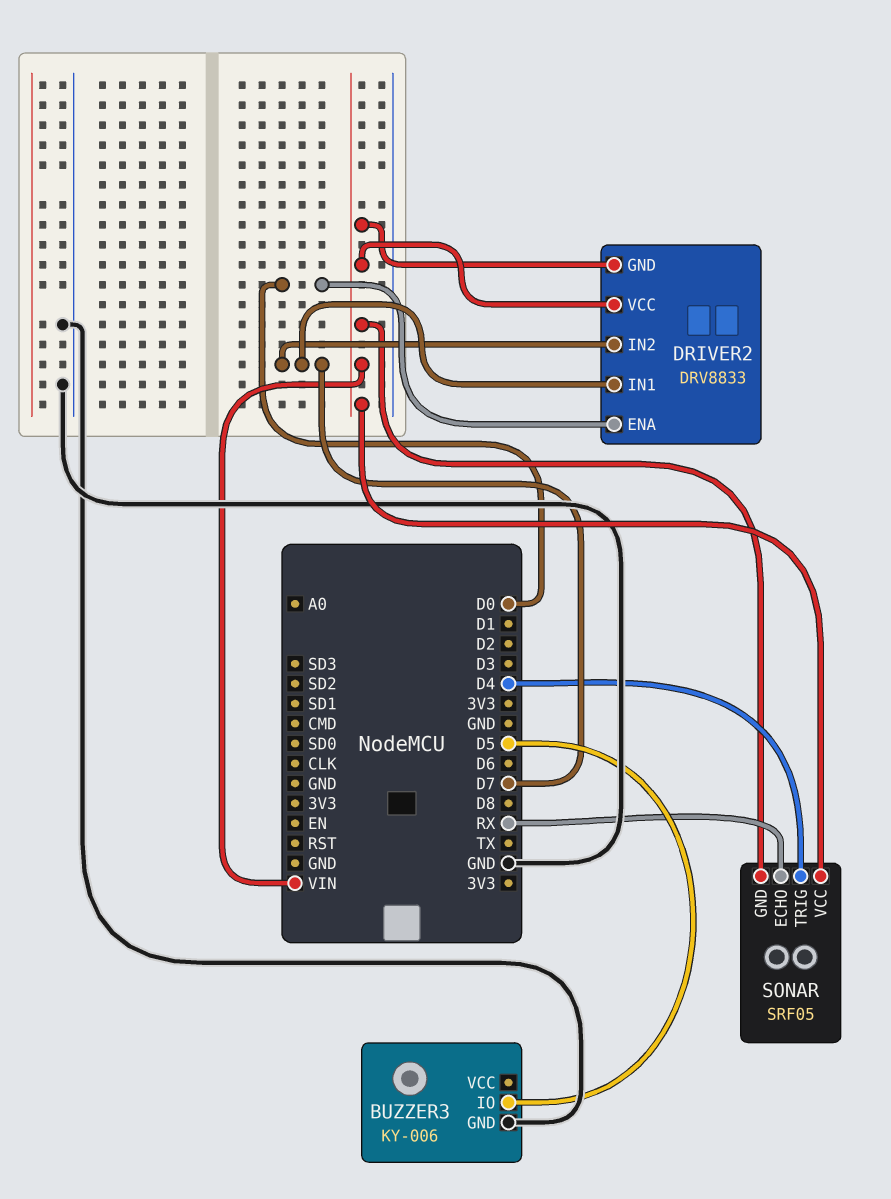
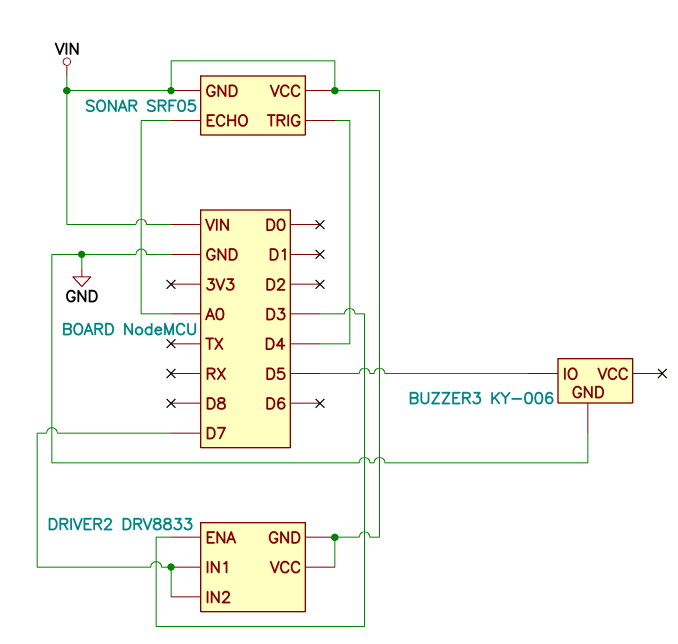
DRIVER2 pin ENA: D0 -> D3
SONAR pin ECHO: RX -> A0

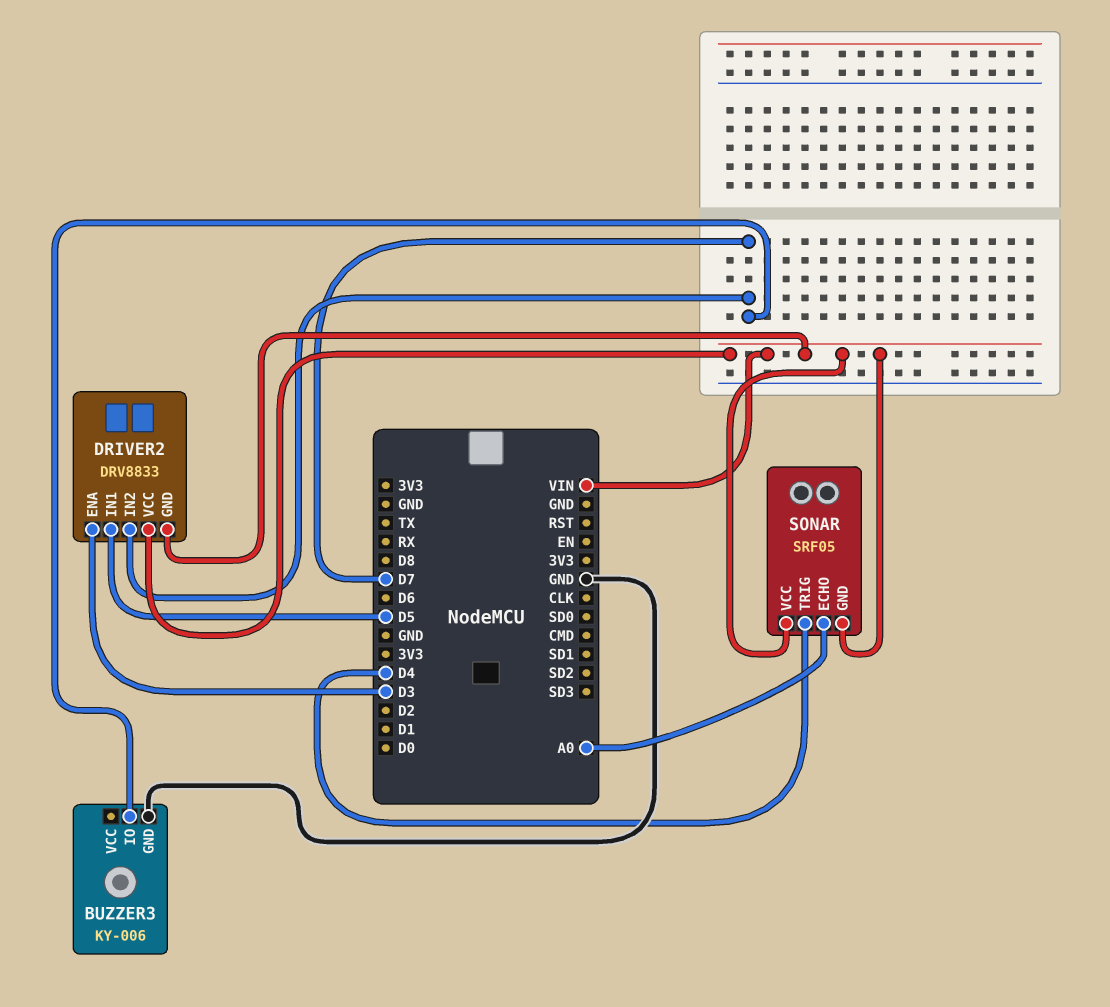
BUZZER3 pin IO: D5 -> D7
DRIVER2 pin IN1: D7 -> D5

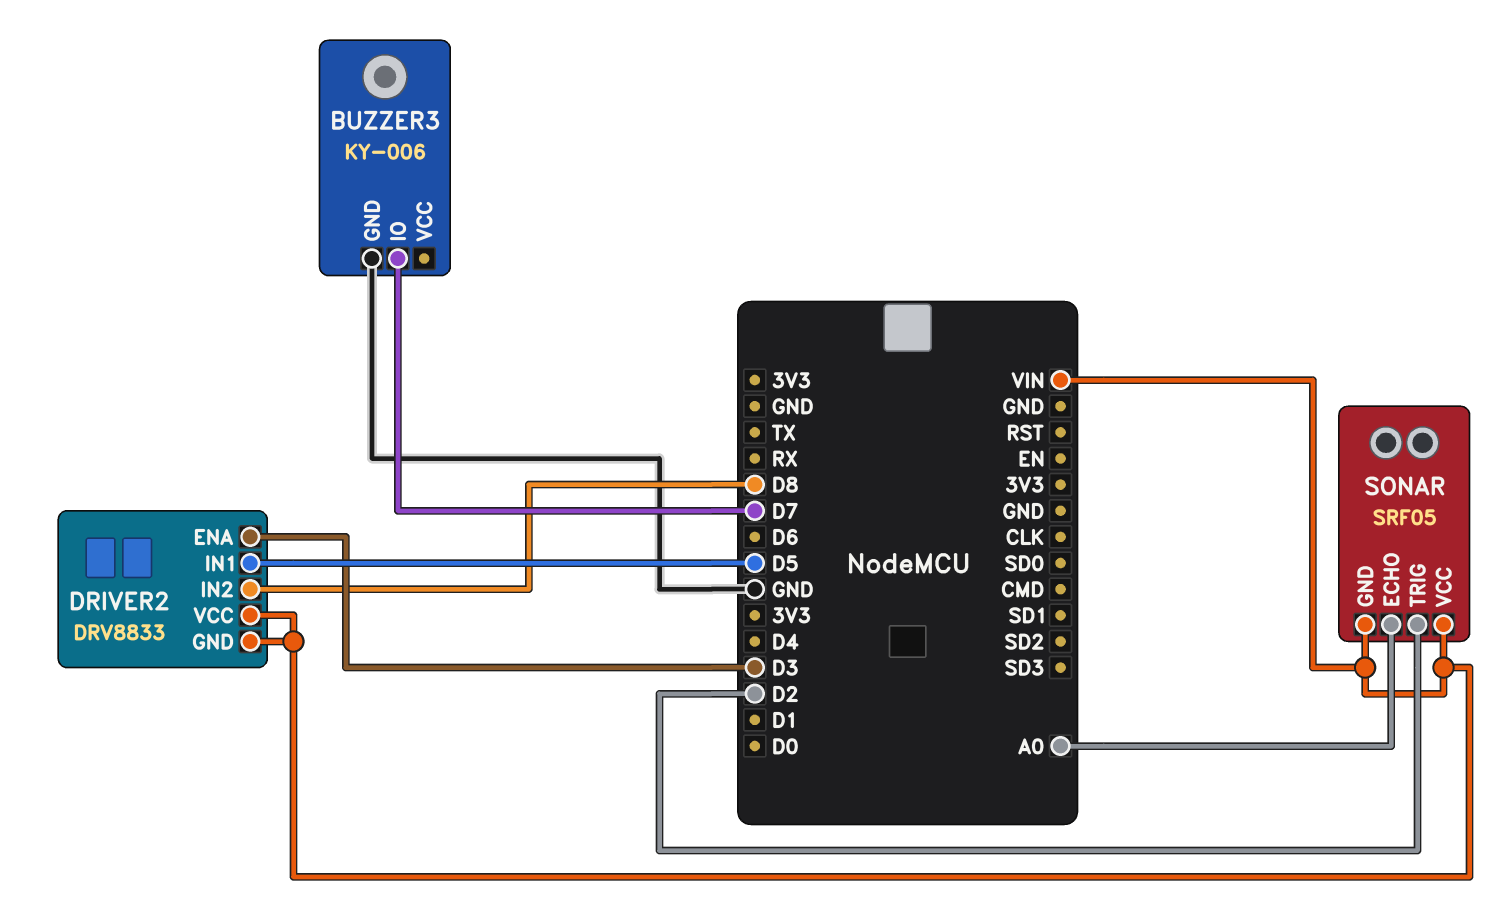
DRIVER2 pin IN2: D7 -> D8
SONAR pin TRIG: D4 -> D2

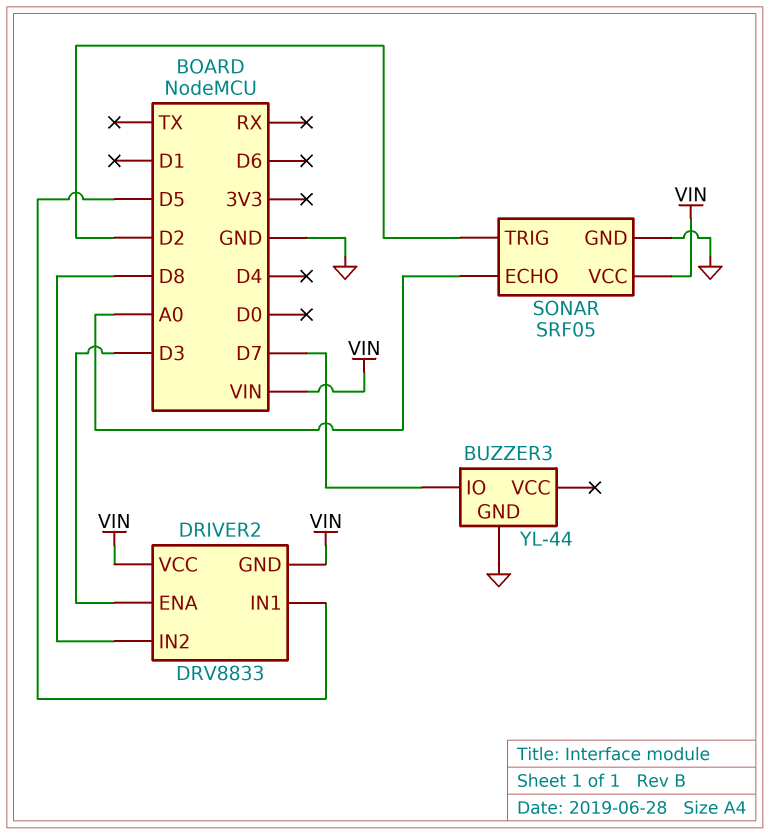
BUZZER3: KY-006 -> YL-44
SONAR pin GND: VIN -> GND

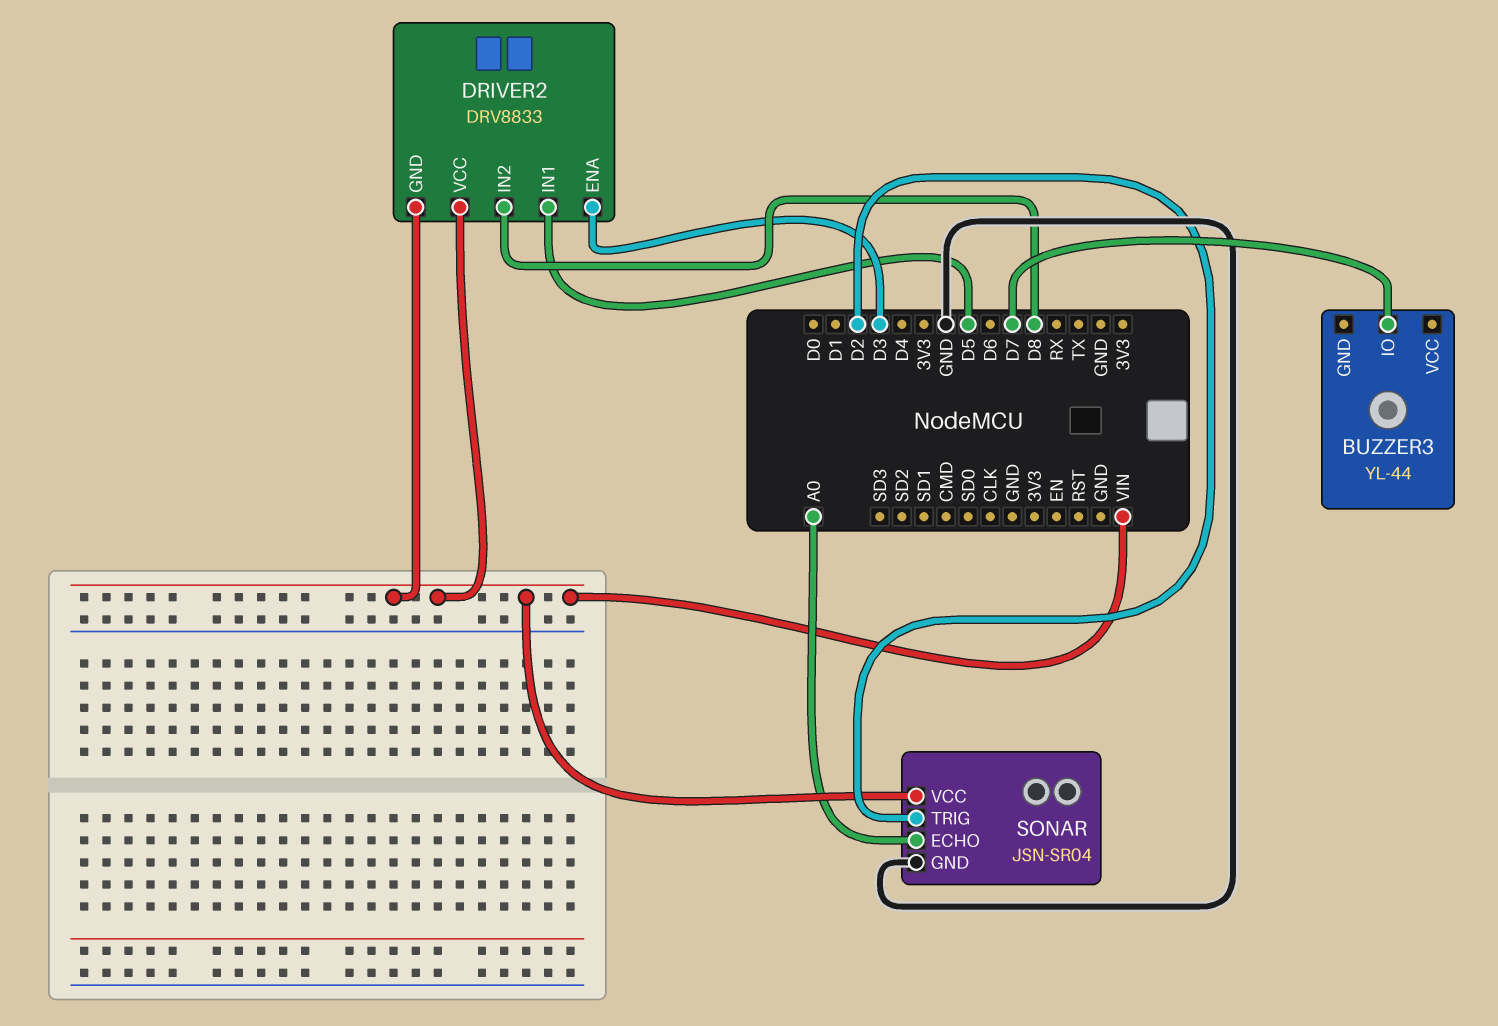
BUZZER3 pin GND: GND -> none
SONAR: SRF05 -> JSN-SR04

